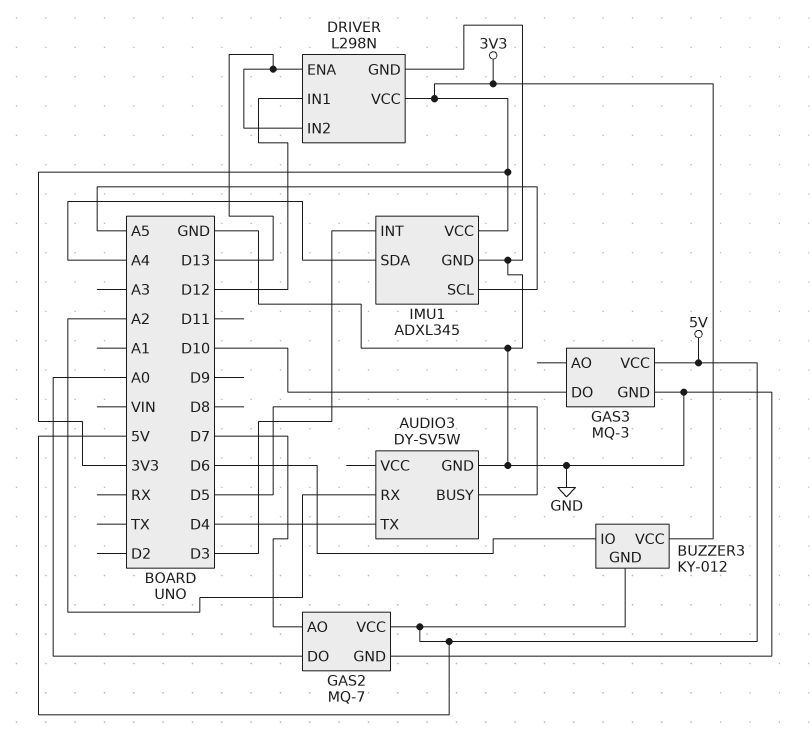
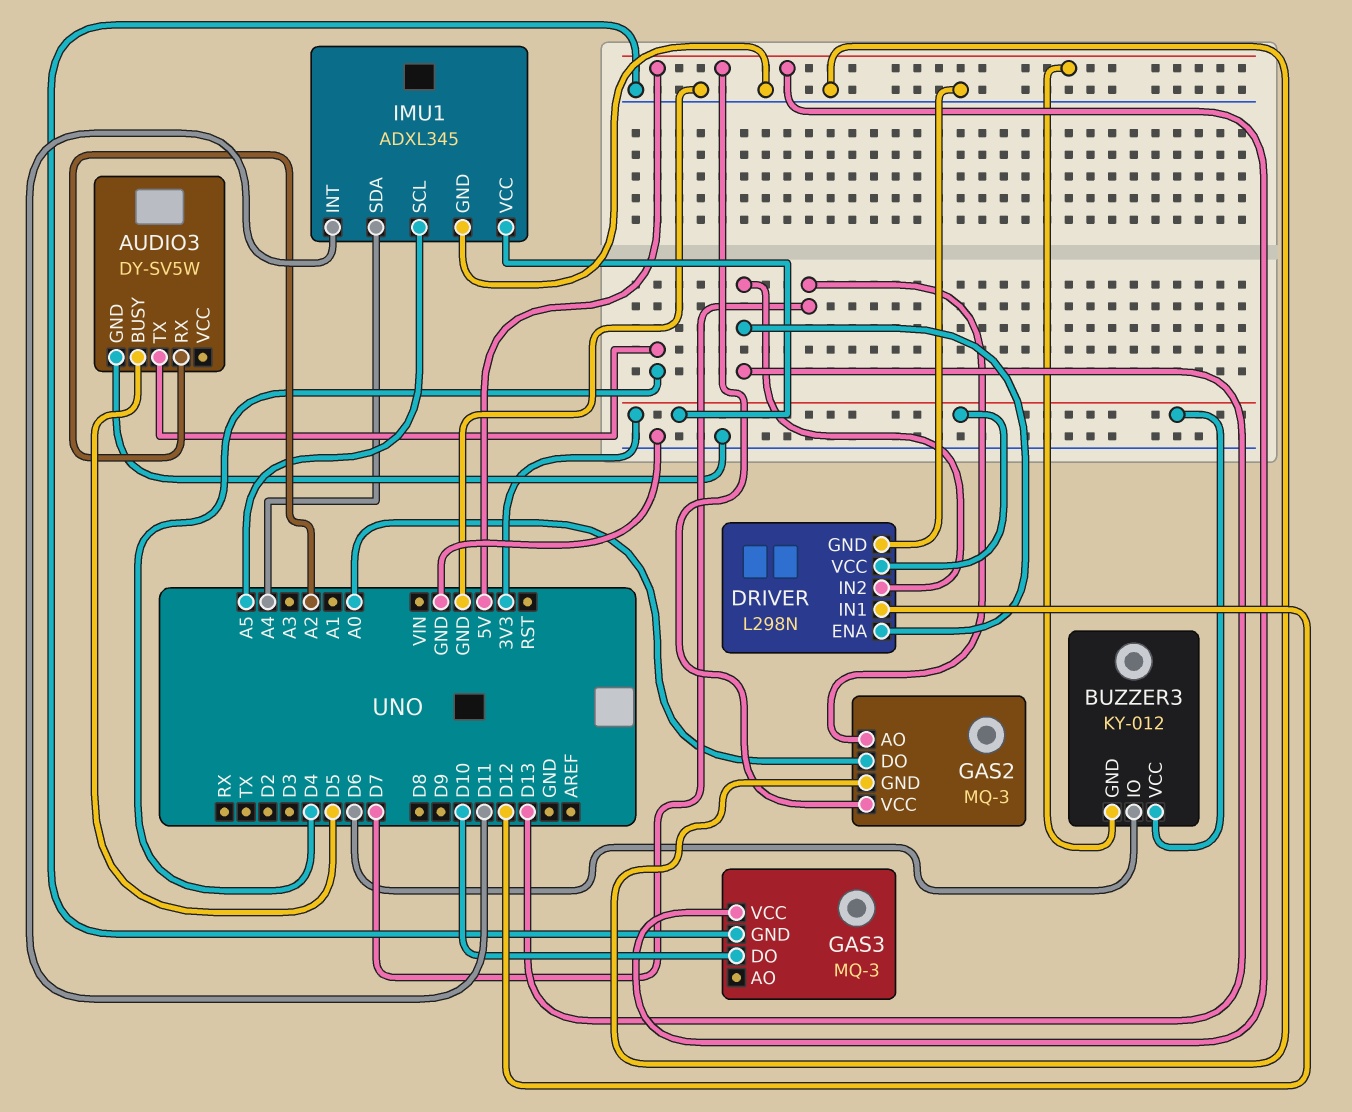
GAS2: MQ-7 -> MQ-3
IMU1 pin INT: D3 -> D11

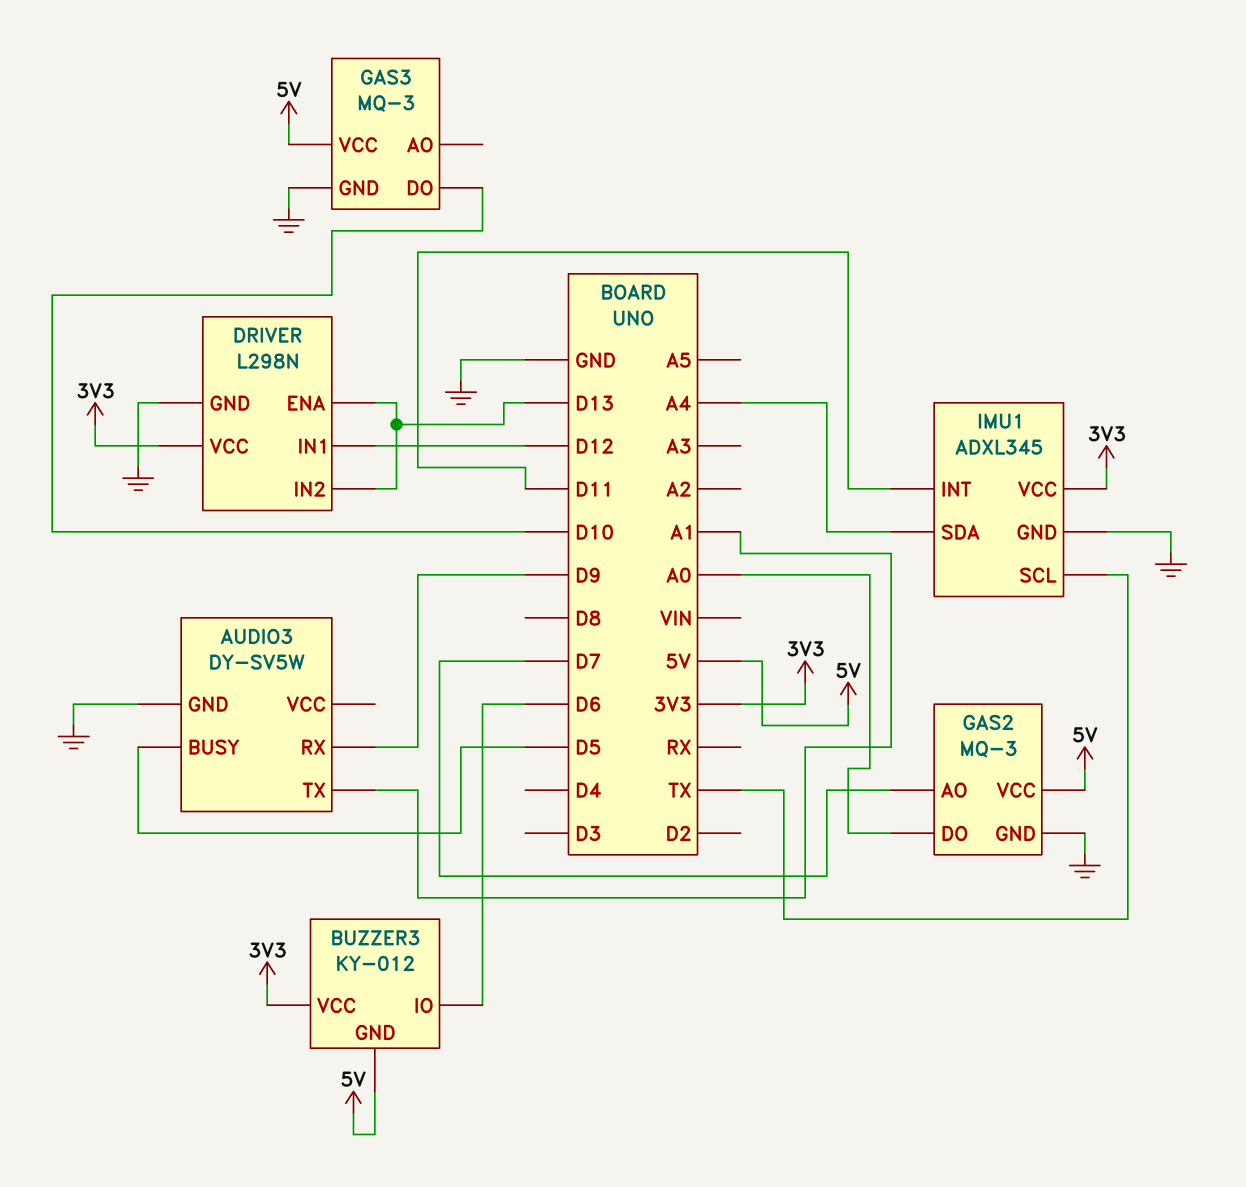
AUDIO3 pin RX: A2 -> D9
AUDIO3 pin TX: D4 -> A1
IMU1 pin SCL: A5 -> TX

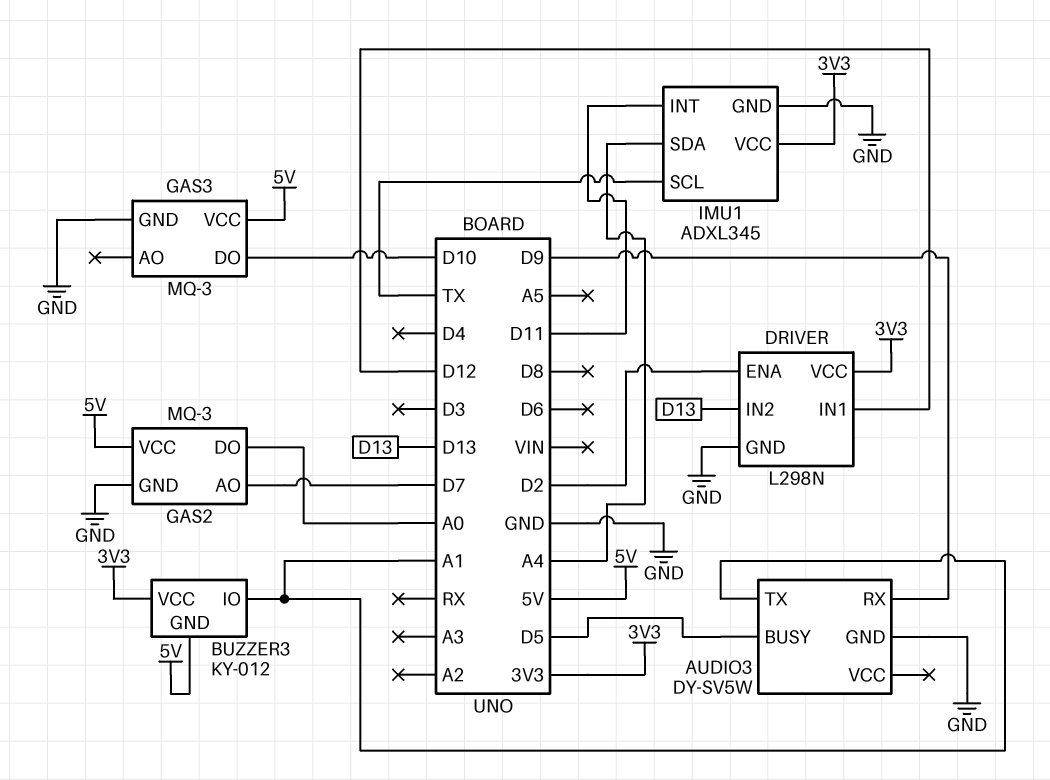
BUZZER3 pin IO: D6 -> A1
DRIVER pin ENA: D13 -> D2

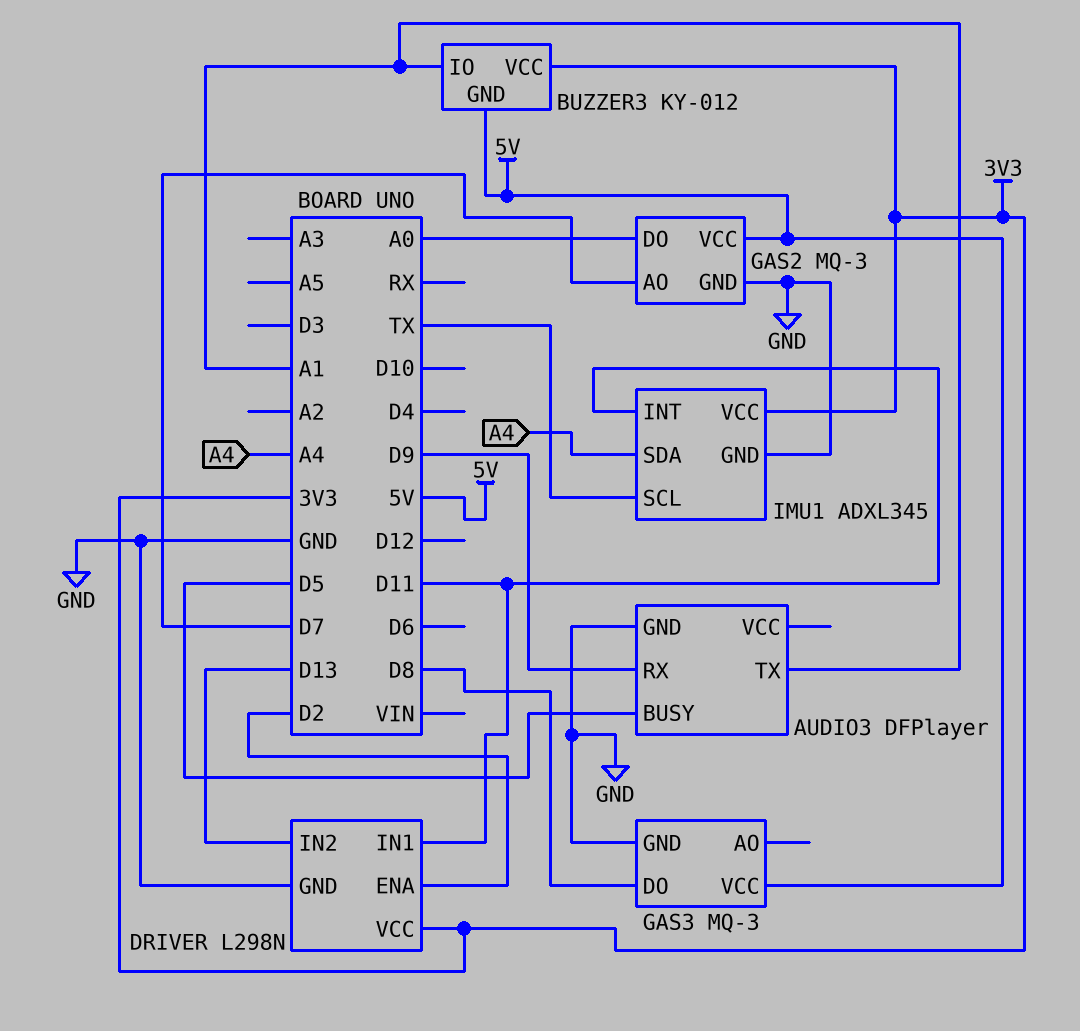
AUDIO3: DY-SV5W -> DFPlayer
DRIVER pin IN1: D12 -> D11
GAS3 pin DO: D10 -> D8

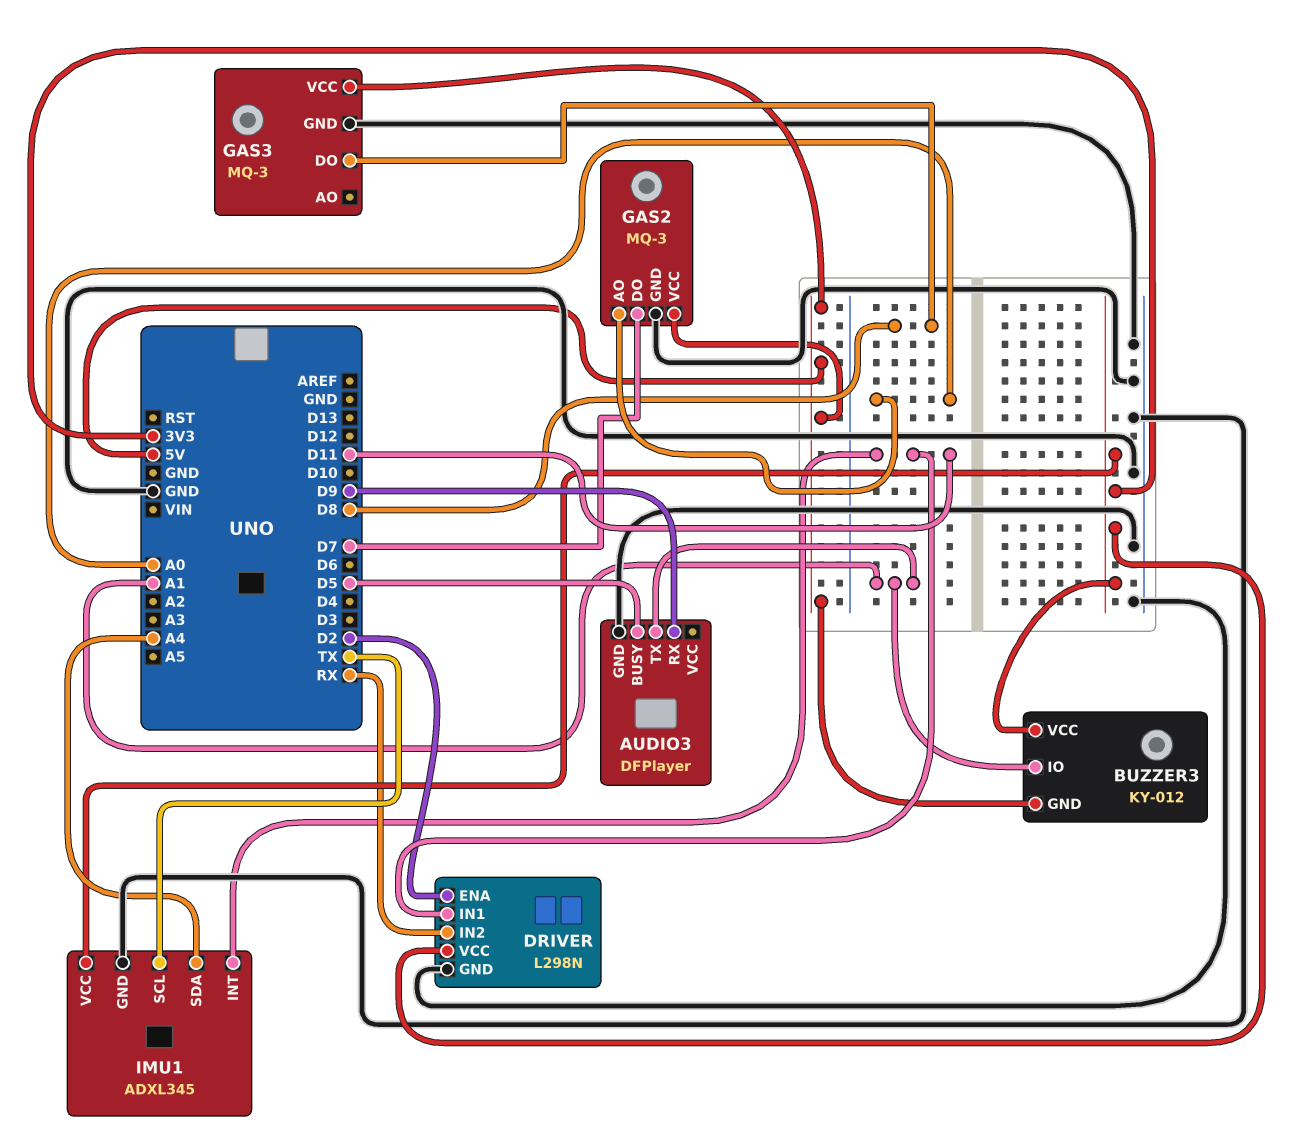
DRIVER pin IN2: D13 -> RX
GAS2 pin AO: D7 -> A0
GAS2 pin DO: A0 -> D7

